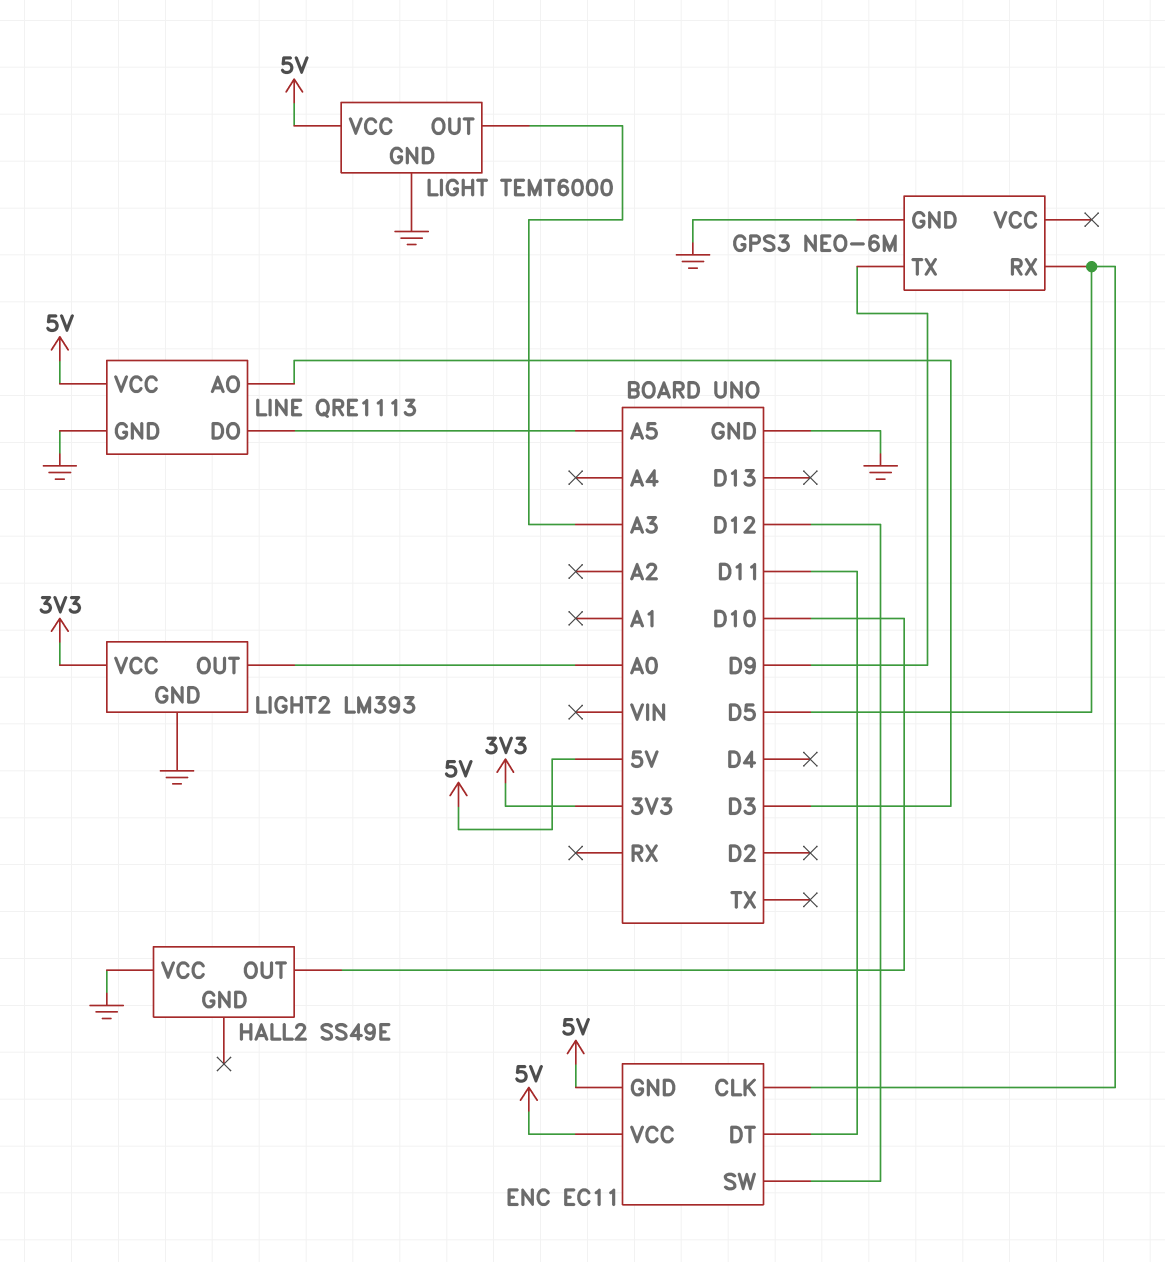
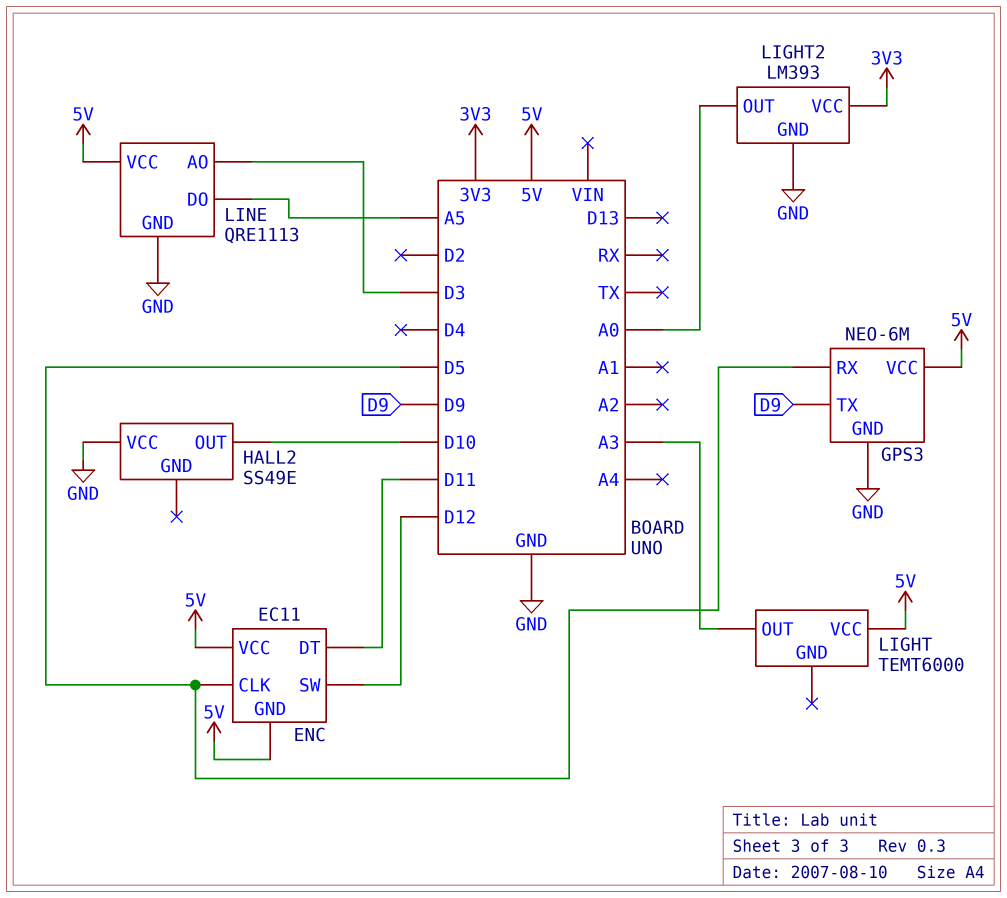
GPS3 pin VCC: none -> 5V
LIGHT pin GND: GND -> none

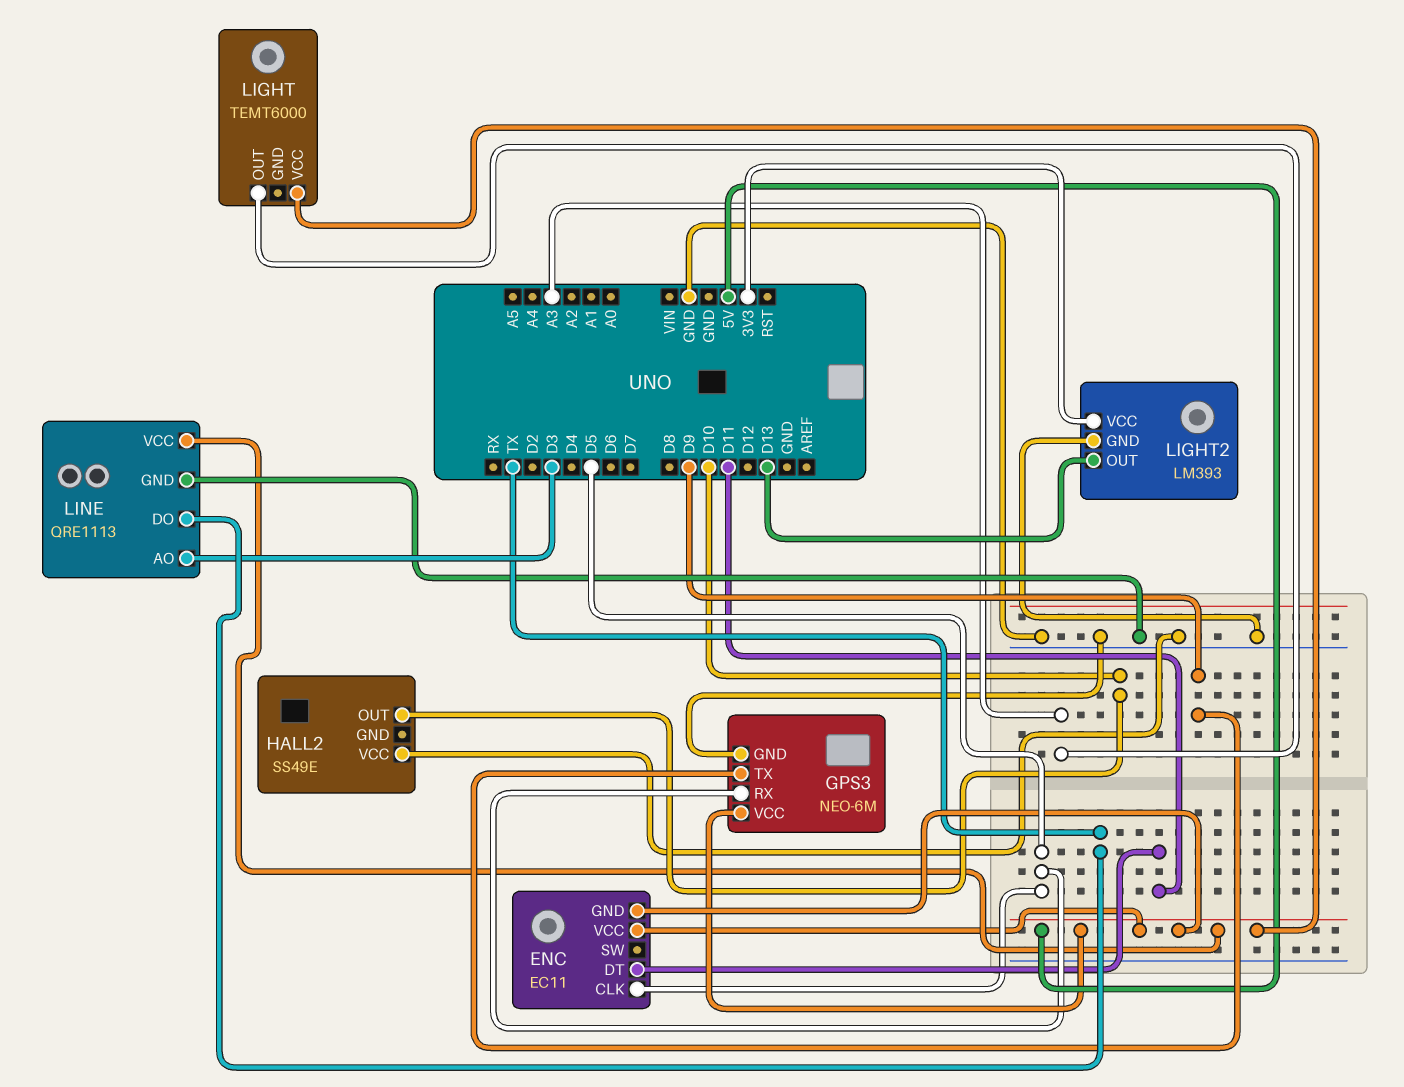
ENC pin SW: D12 -> none
LIGHT2 pin OUT: A0 -> D13
LINE pin DO: A5 -> TX

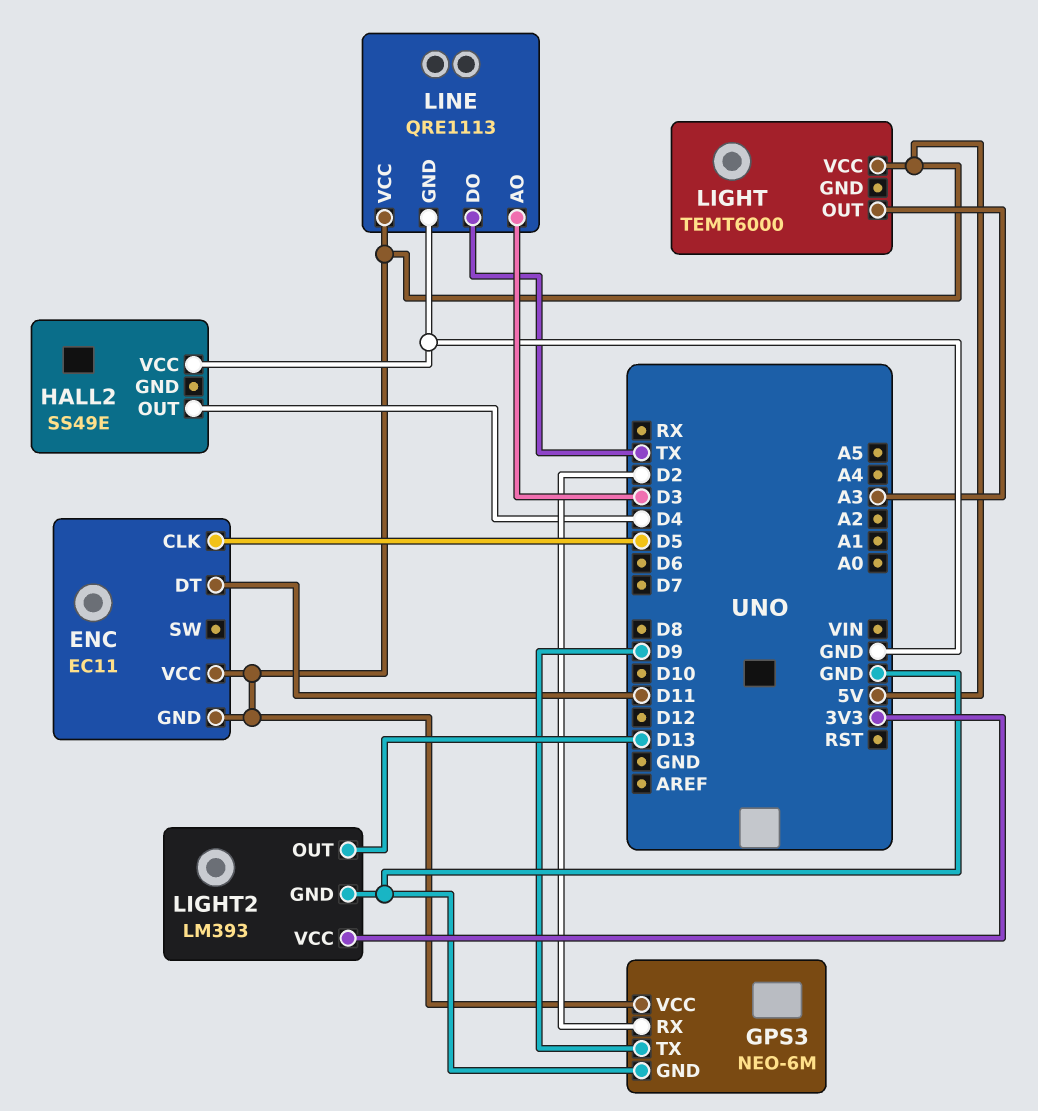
GPS3 pin RX: D5 -> D2
HALL2 pin OUT: D10 -> D4

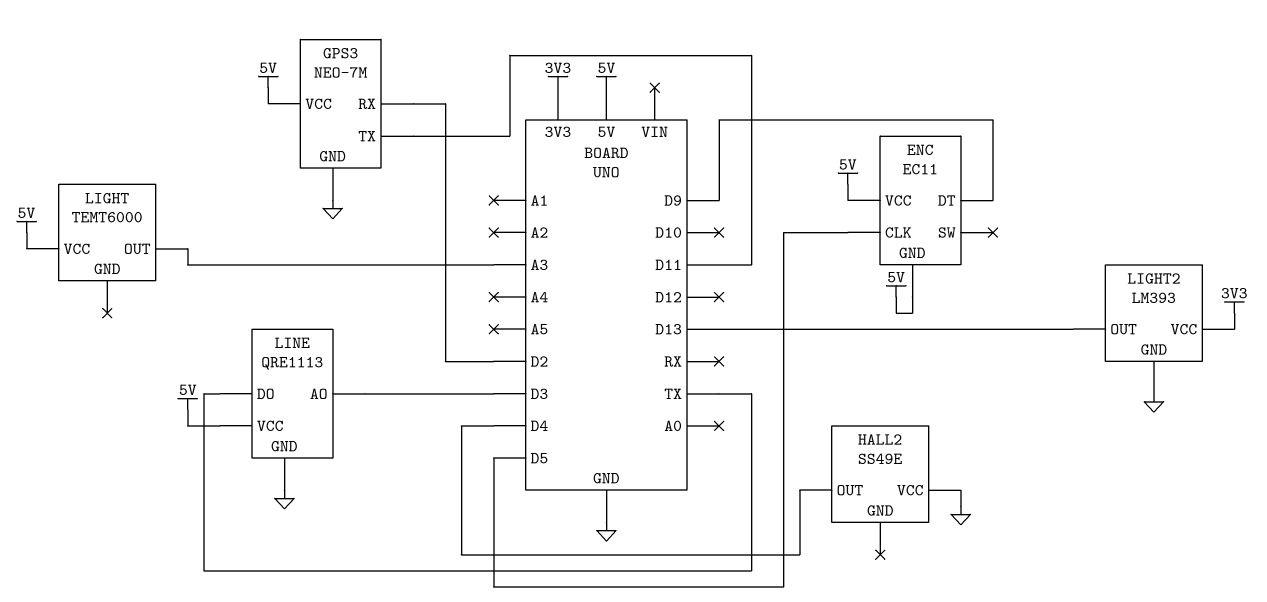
ENC pin DT: D11 -> D9
GPS3: NEO-6M -> NEO-7M
GPS3 pin TX: D9 -> D11

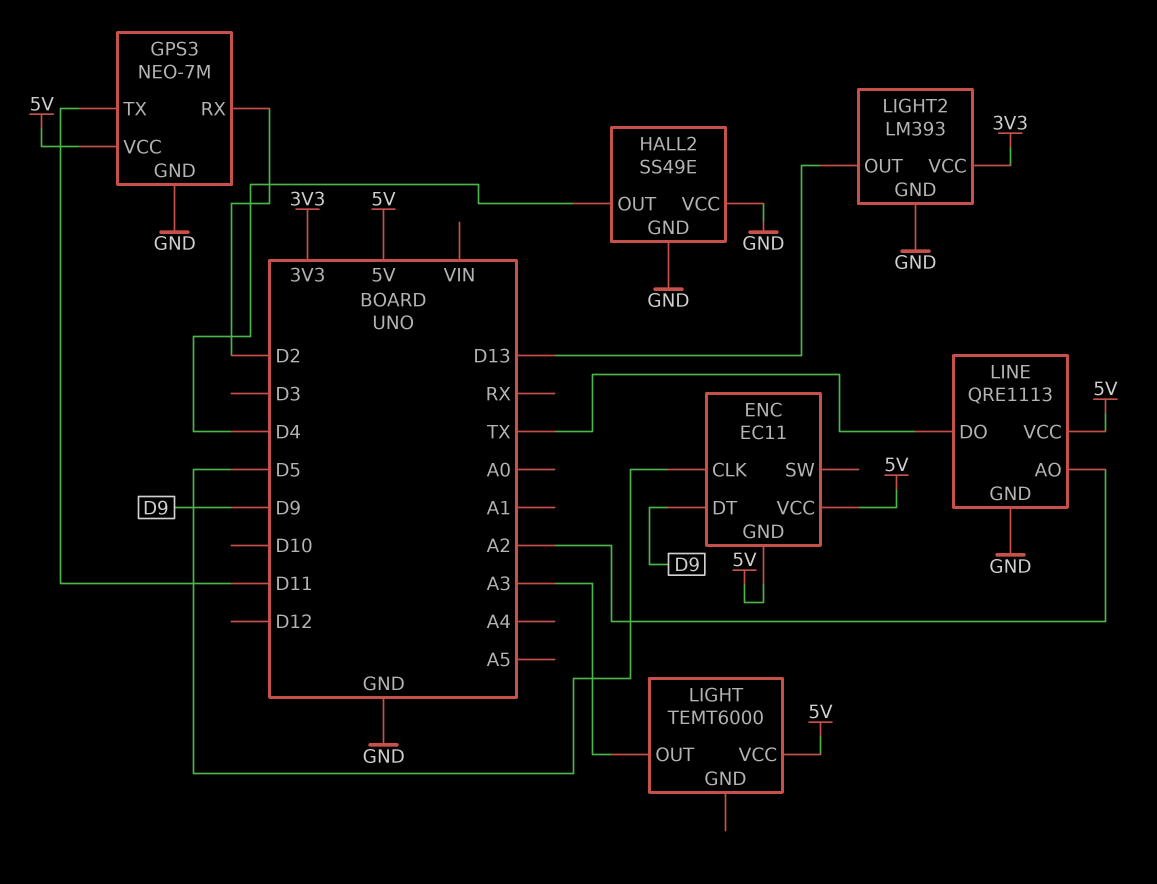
HALL2 pin GND: none -> GND
LINE pin AO: D3 -> A2

